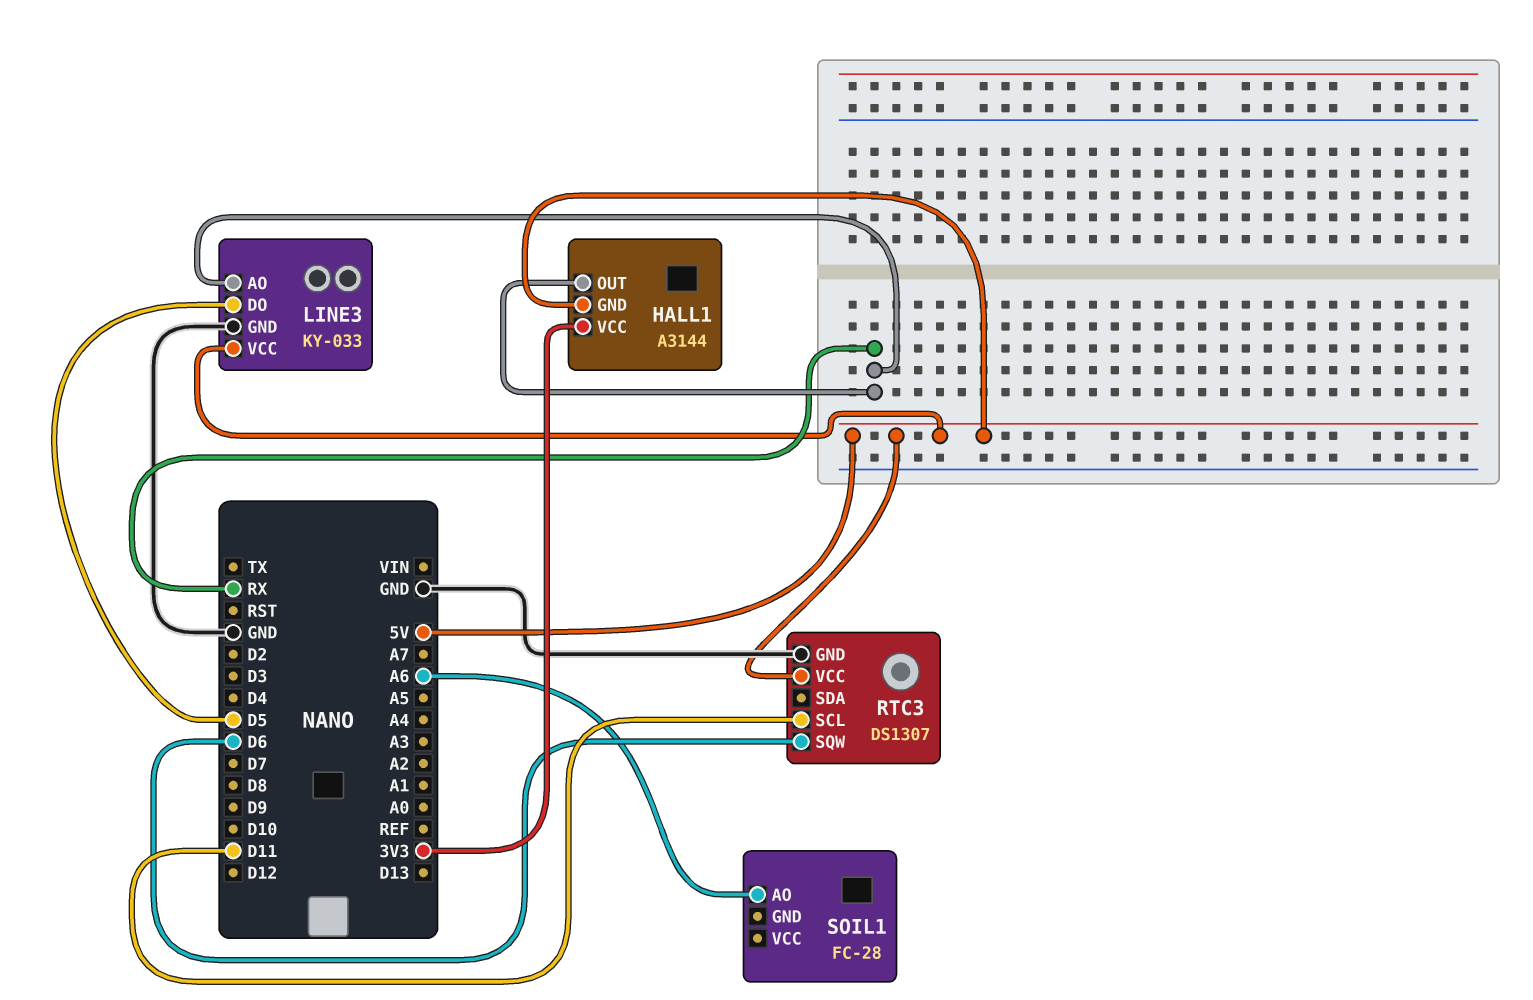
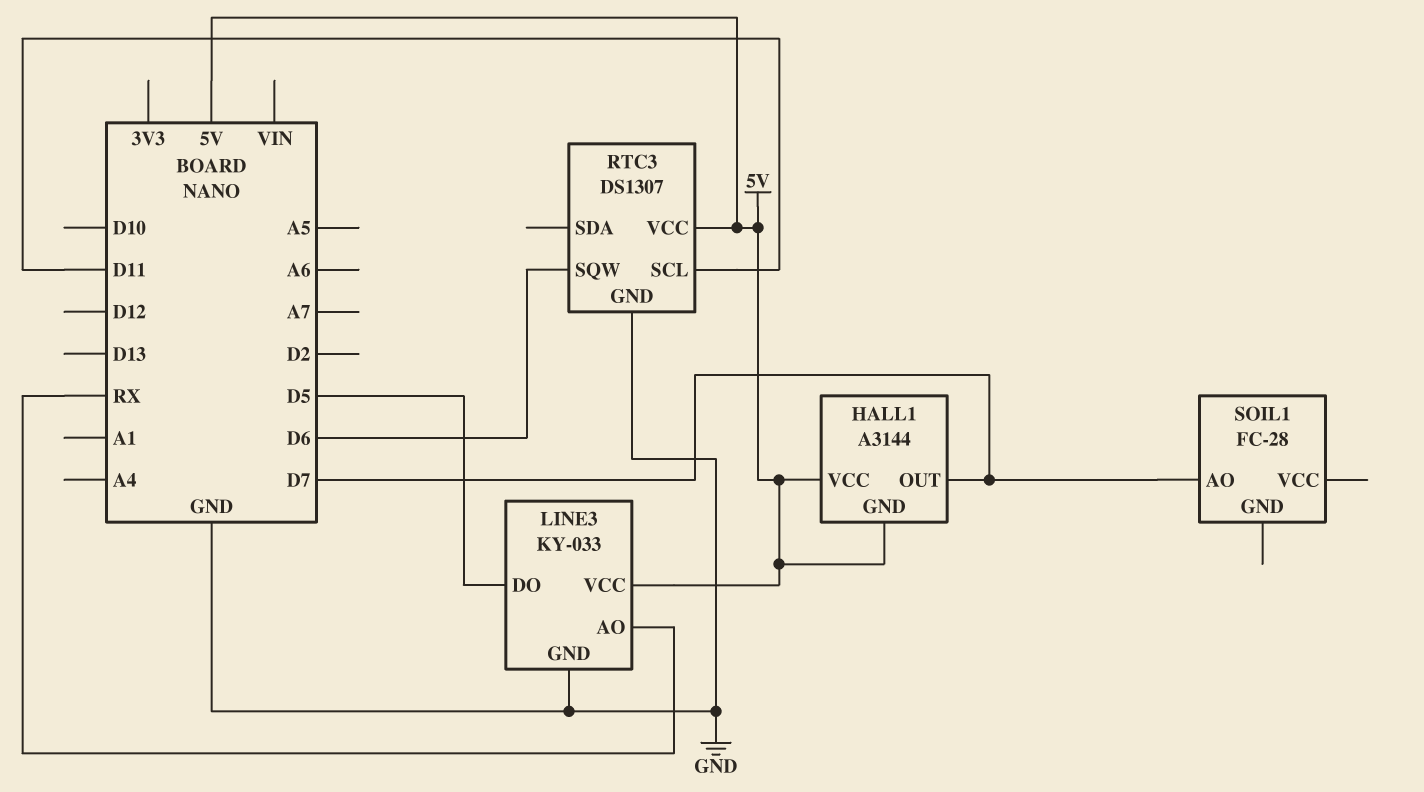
HALL1 pin OUT: RX -> D7
HALL1 pin VCC: 3V3 -> 5V
SOIL1 pin AO: A6 -> D7

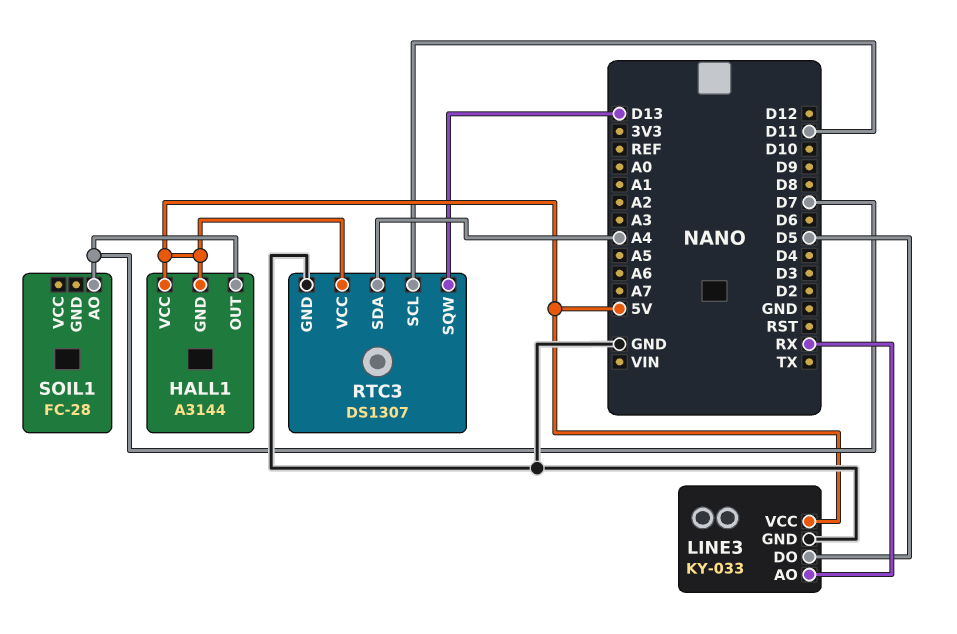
RTC3 pin SDA: none -> A4
RTC3 pin SQW: D6 -> D13

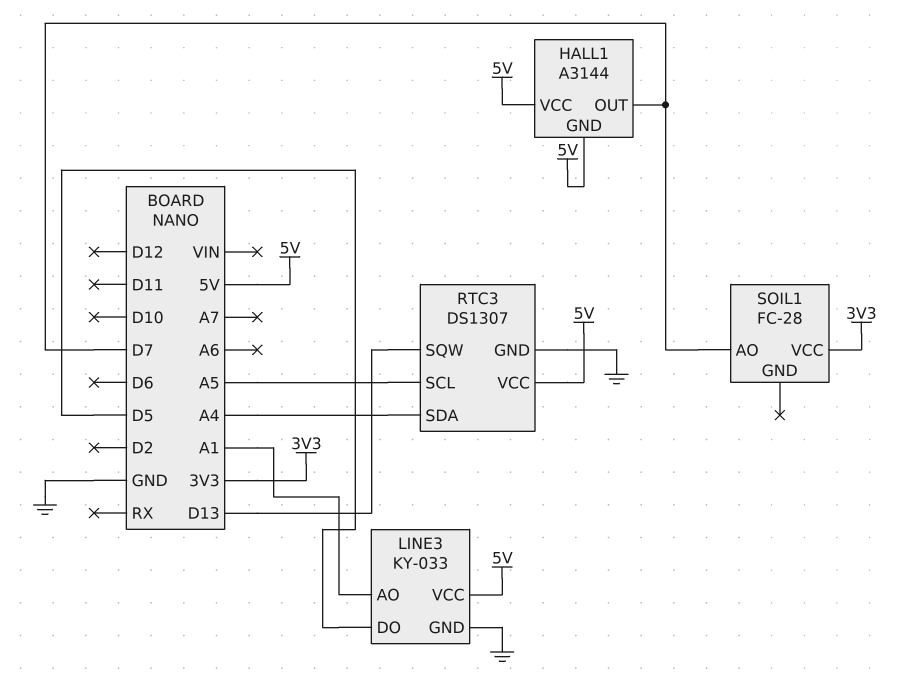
LINE3 pin AO: RX -> A1
RTC3 pin SCL: D11 -> A5
SOIL1 pin VCC: none -> 3V3

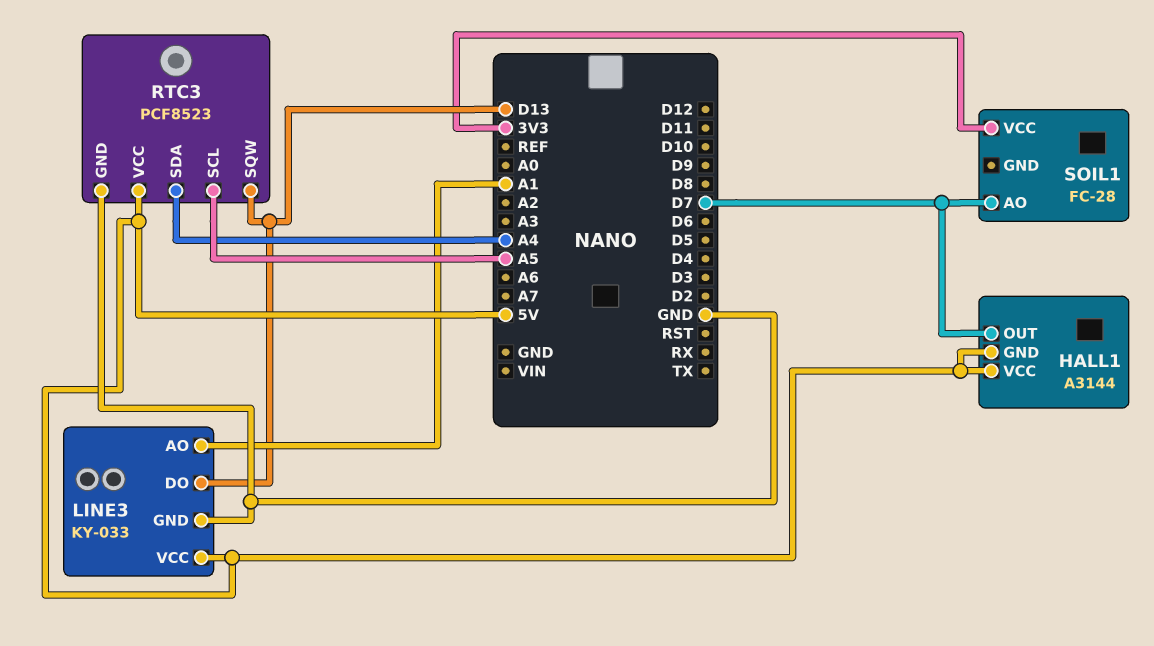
LINE3 pin DO: D5 -> D13
RTC3: DS1307 -> PCF8523

